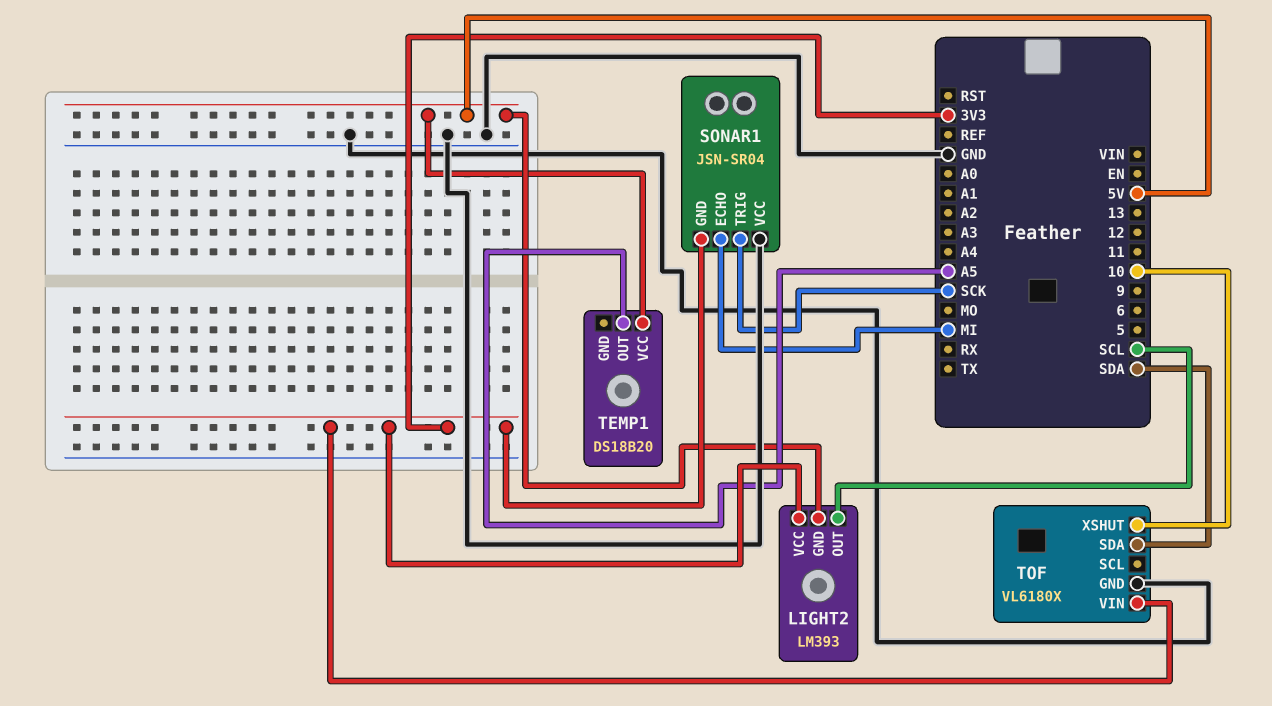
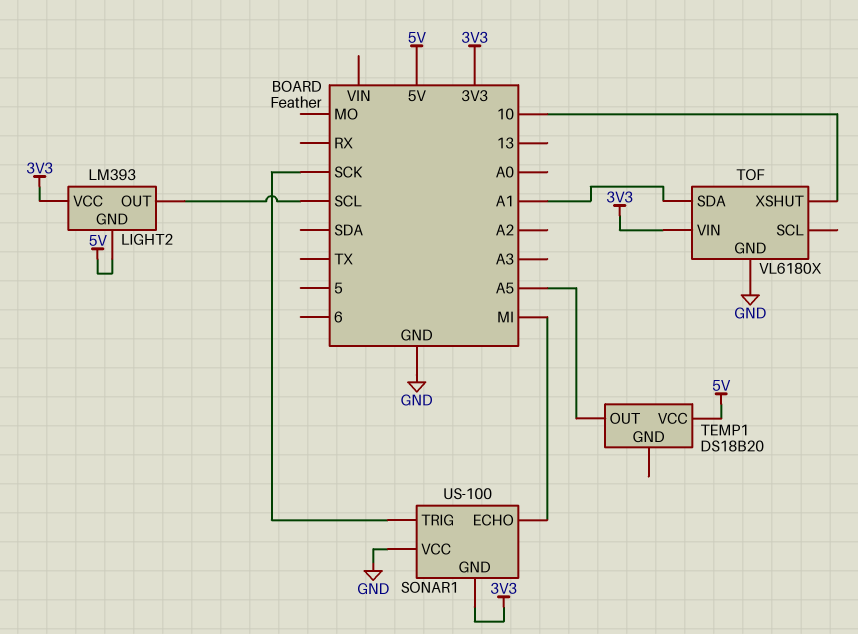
SONAR1: JSN-SR04 -> US-100
TOF pin SDA: SDA -> A1

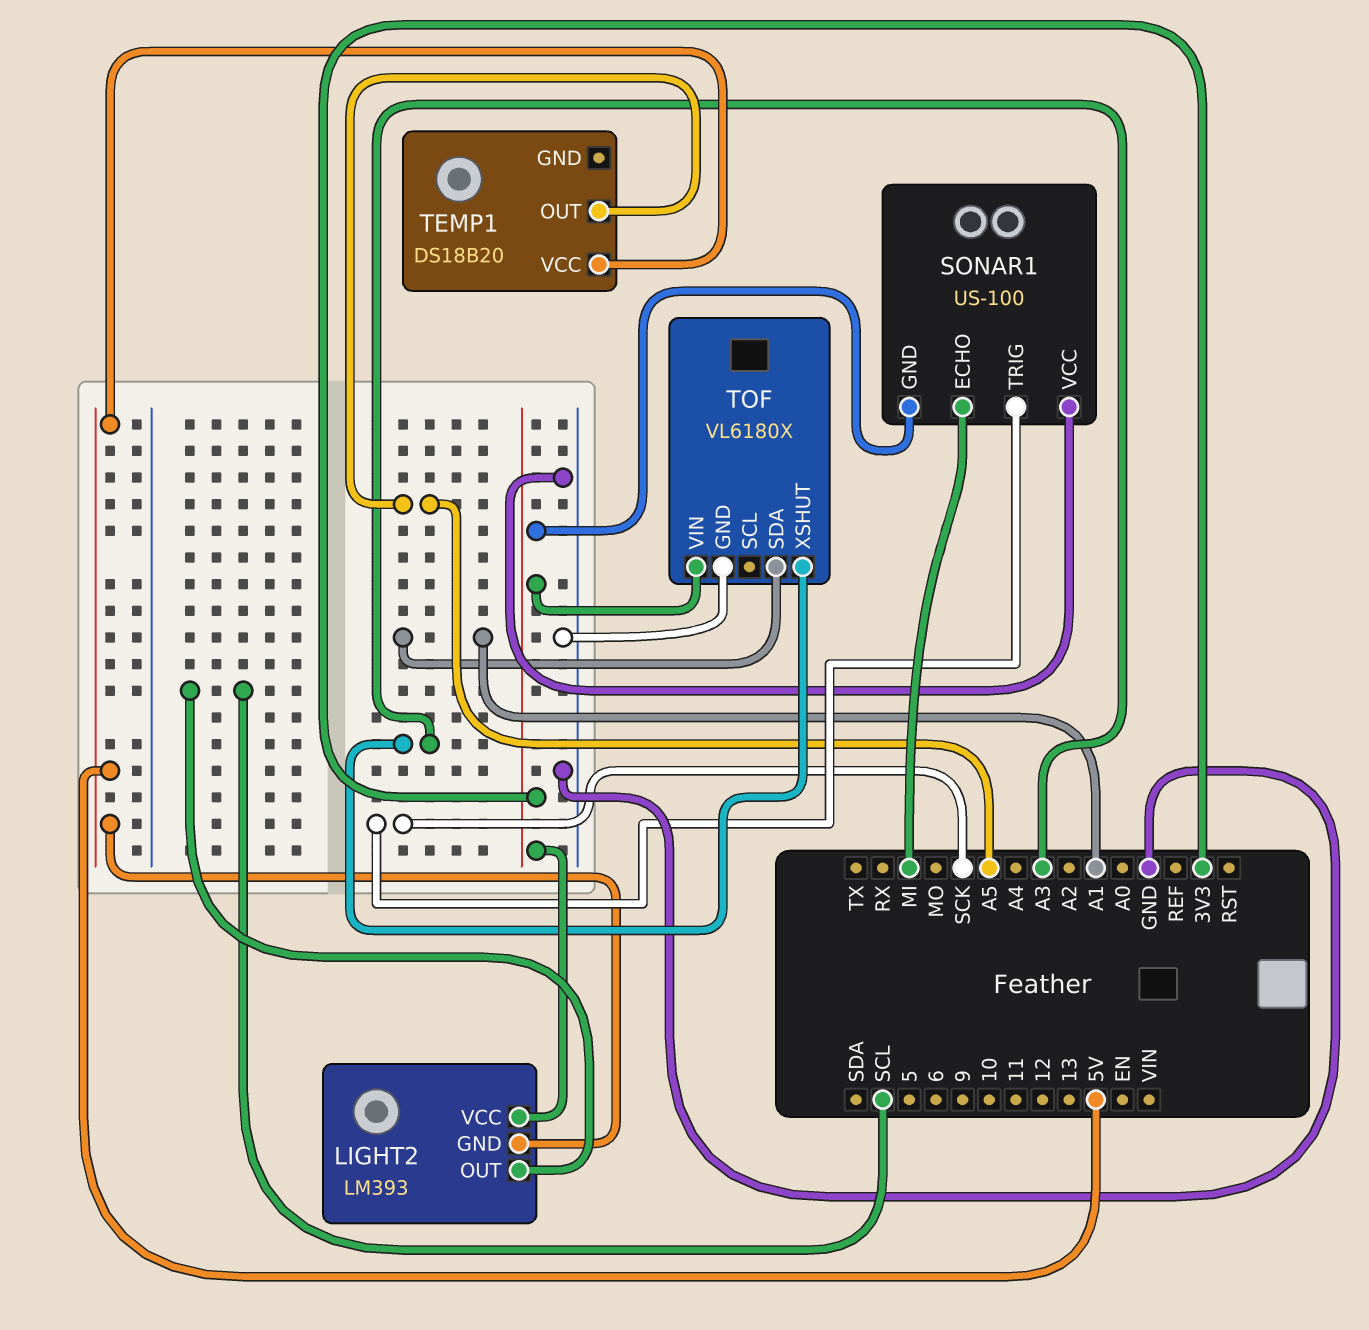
TOF pin XSHUT: 10 -> A3

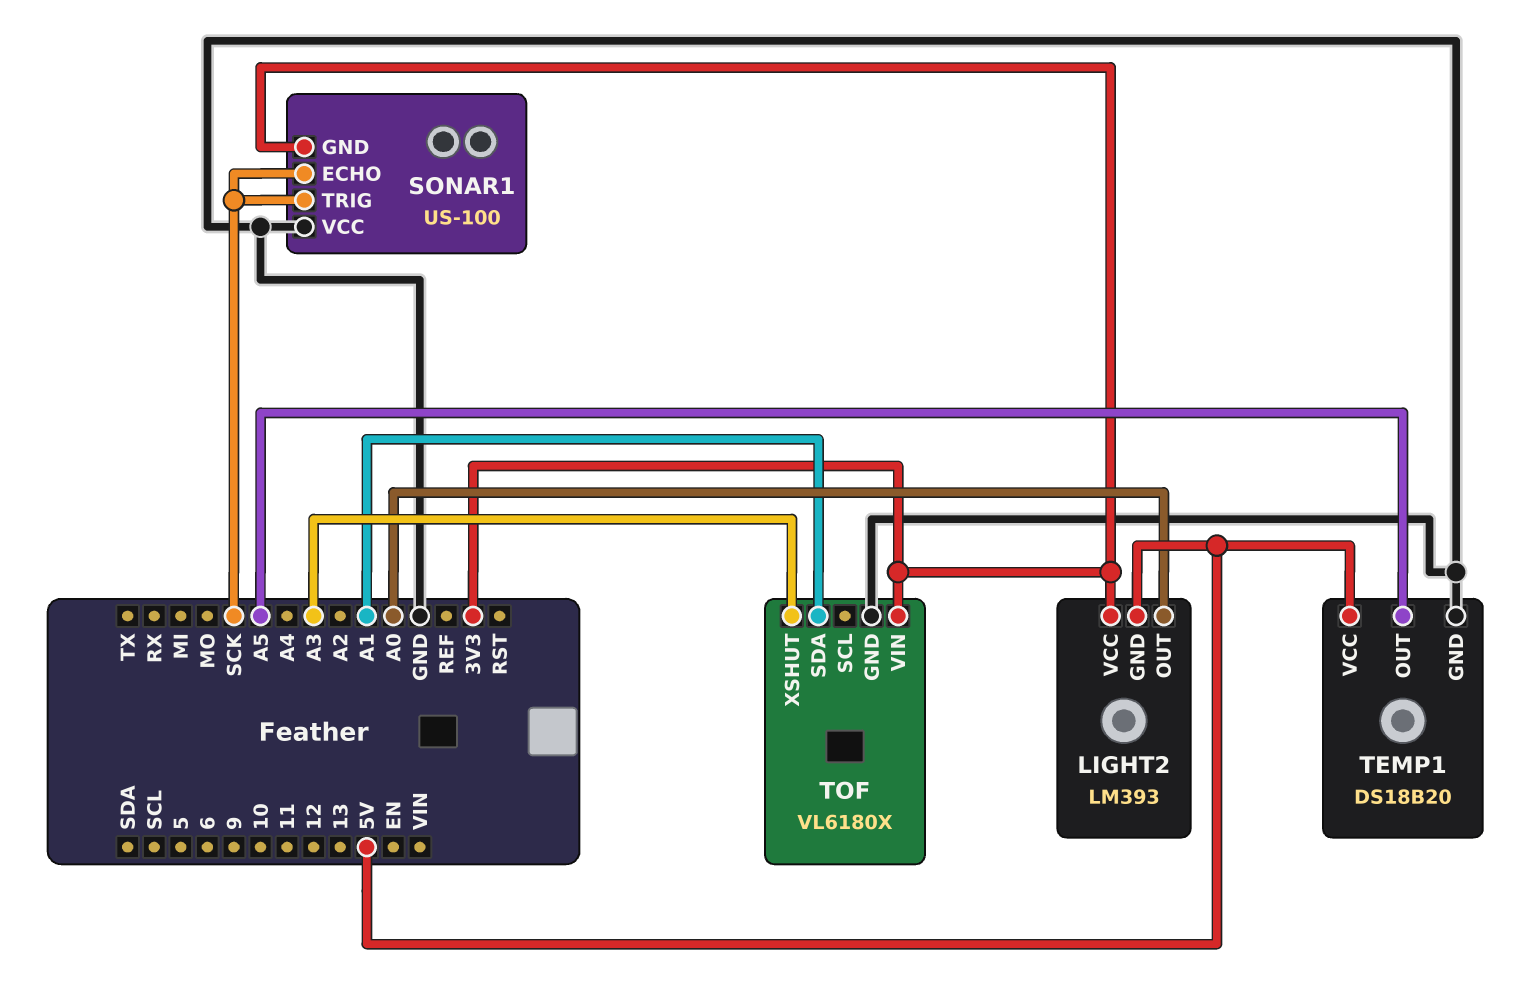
LIGHT2 pin OUT: SCL -> A0
SONAR1 pin ECHO: MI -> SCK
TEMP1 pin GND: none -> GND

